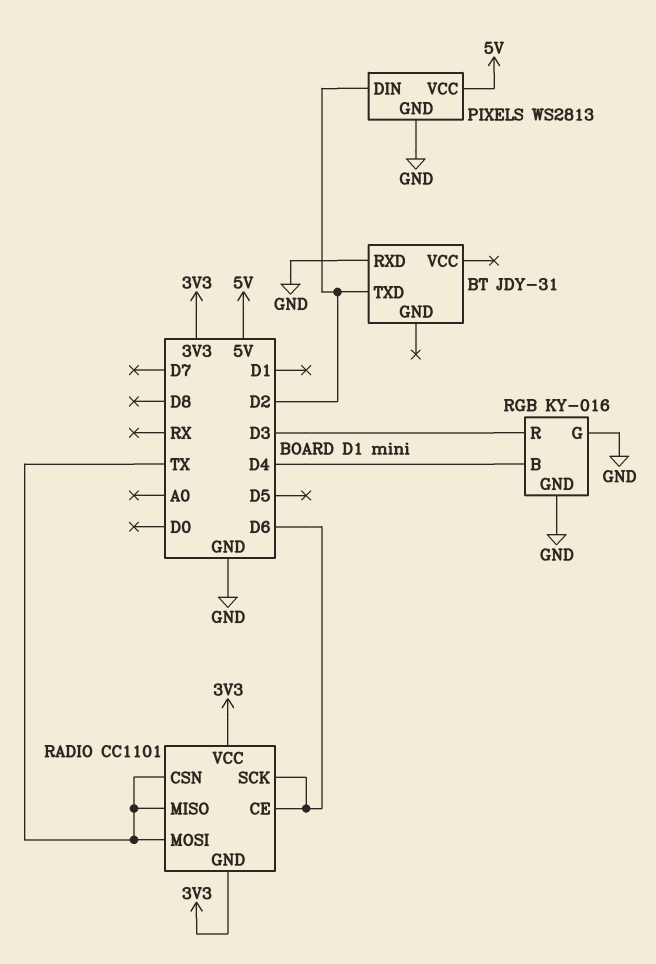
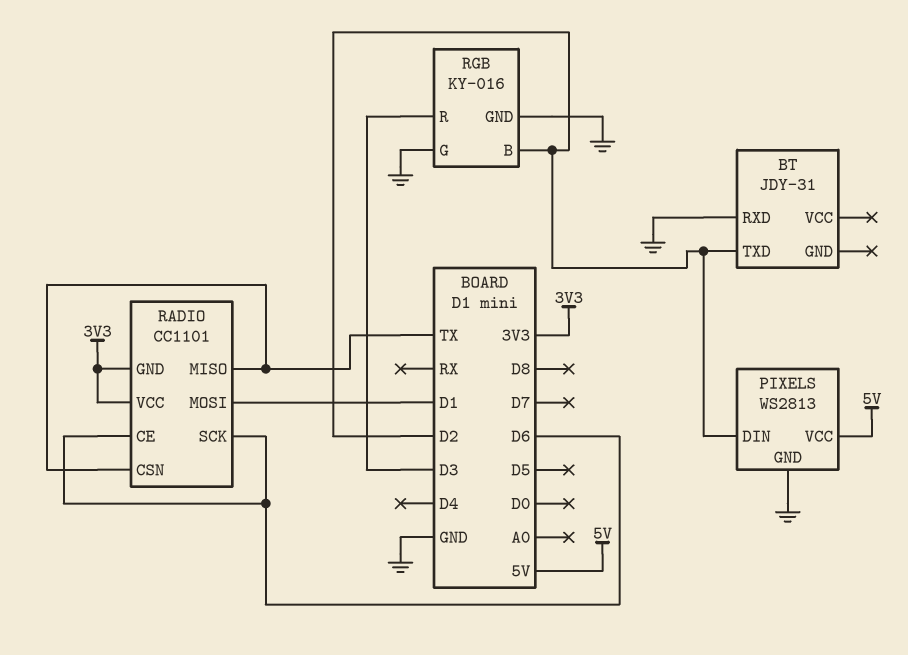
RADIO pin MOSI: TX -> D1
RGB pin B: D4 -> D2

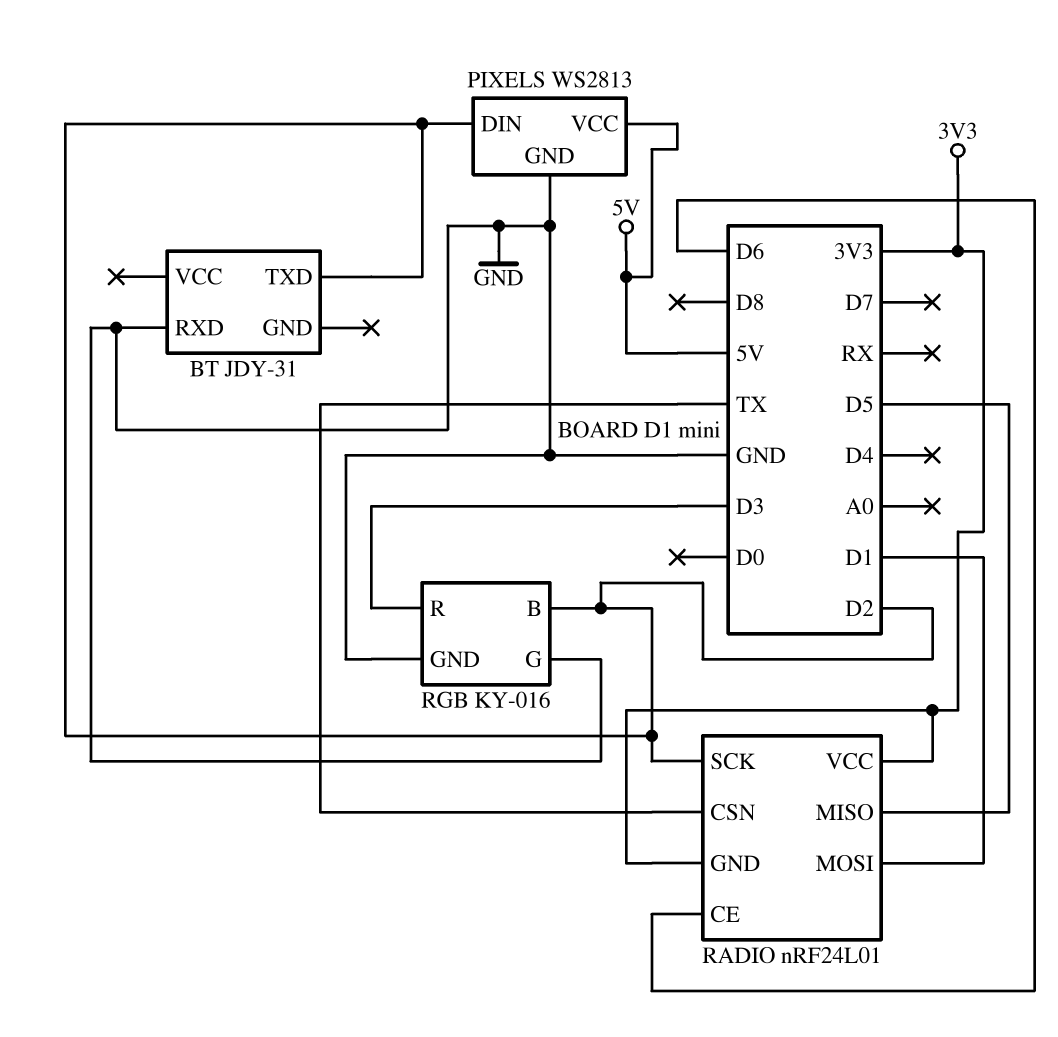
RADIO: CC1101 -> nRF24L01
RADIO pin MISO: TX -> D5
RADIO pin SCK: D6 -> D2

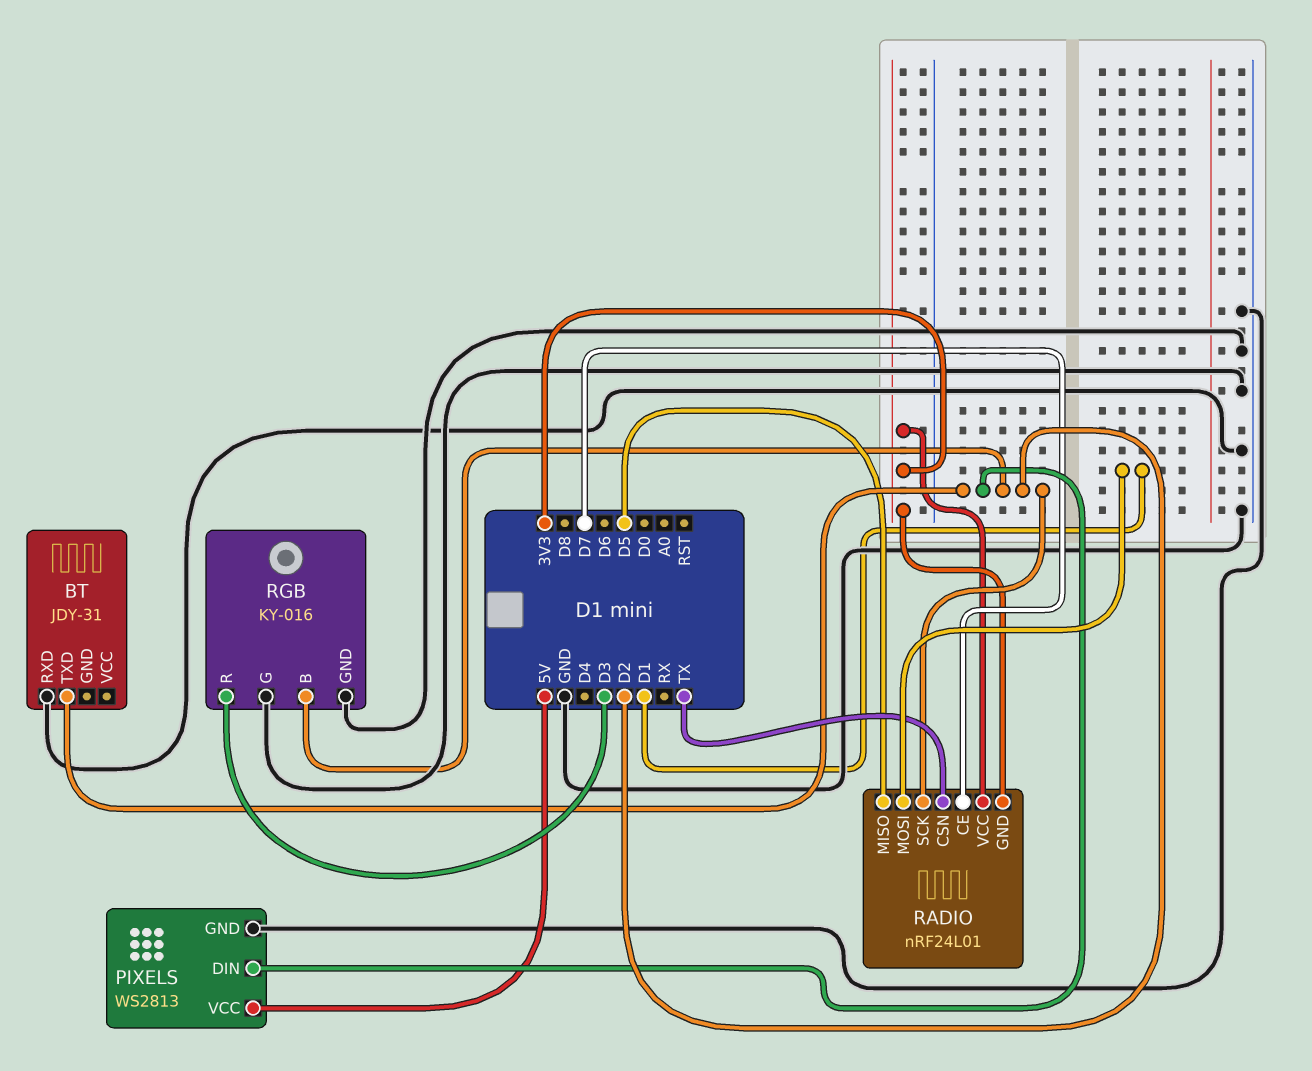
RADIO pin CE: D6 -> D7

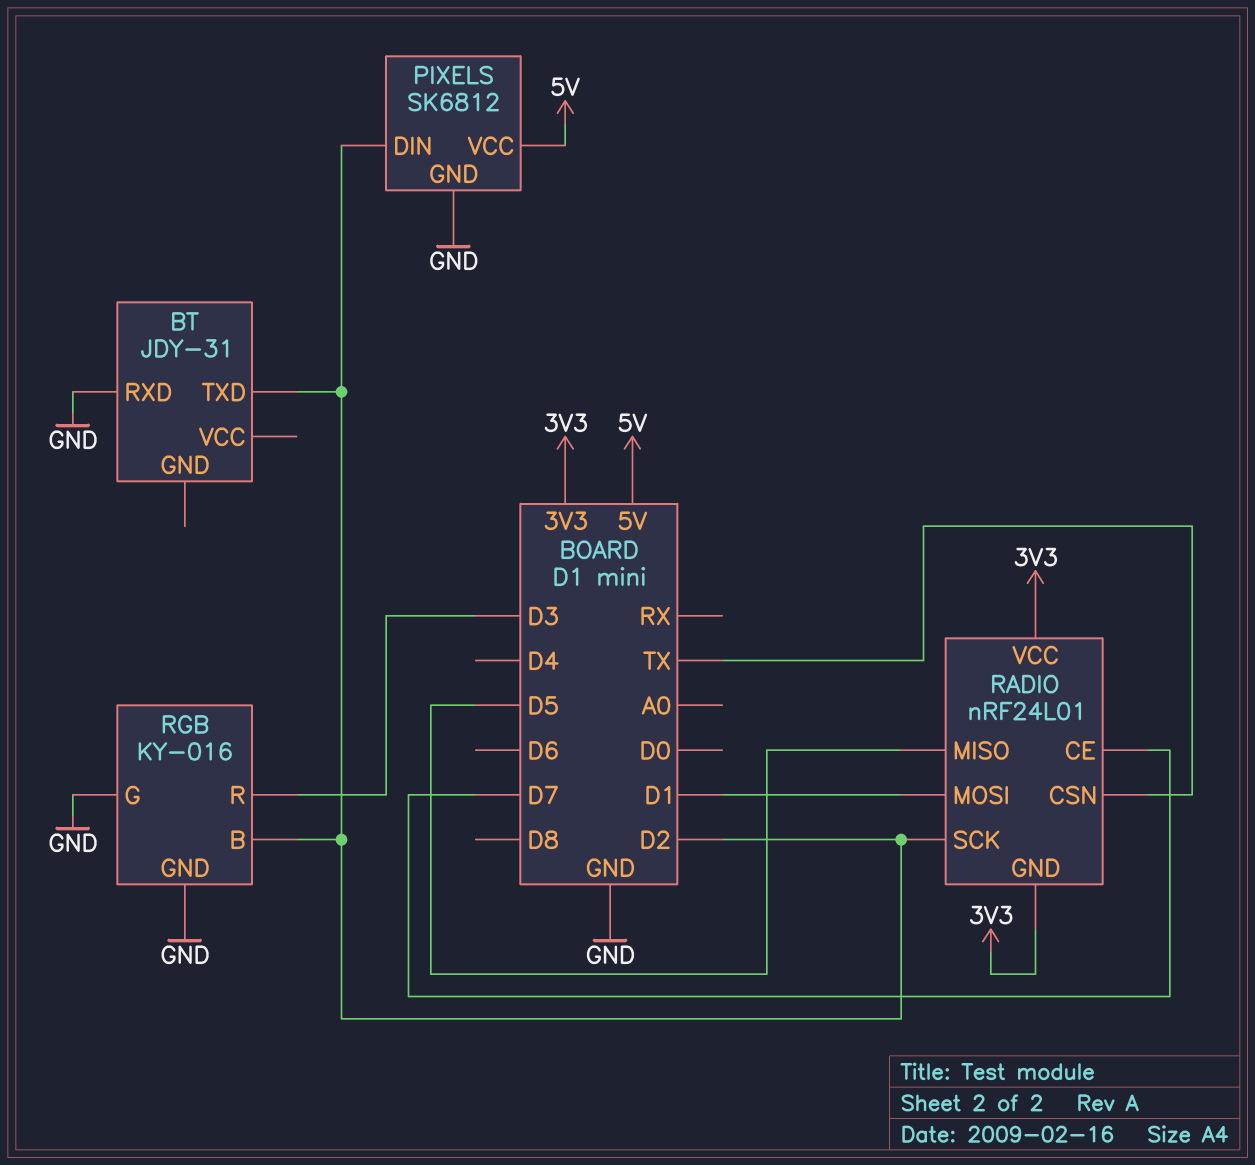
PIXELS: WS2813 -> SK6812

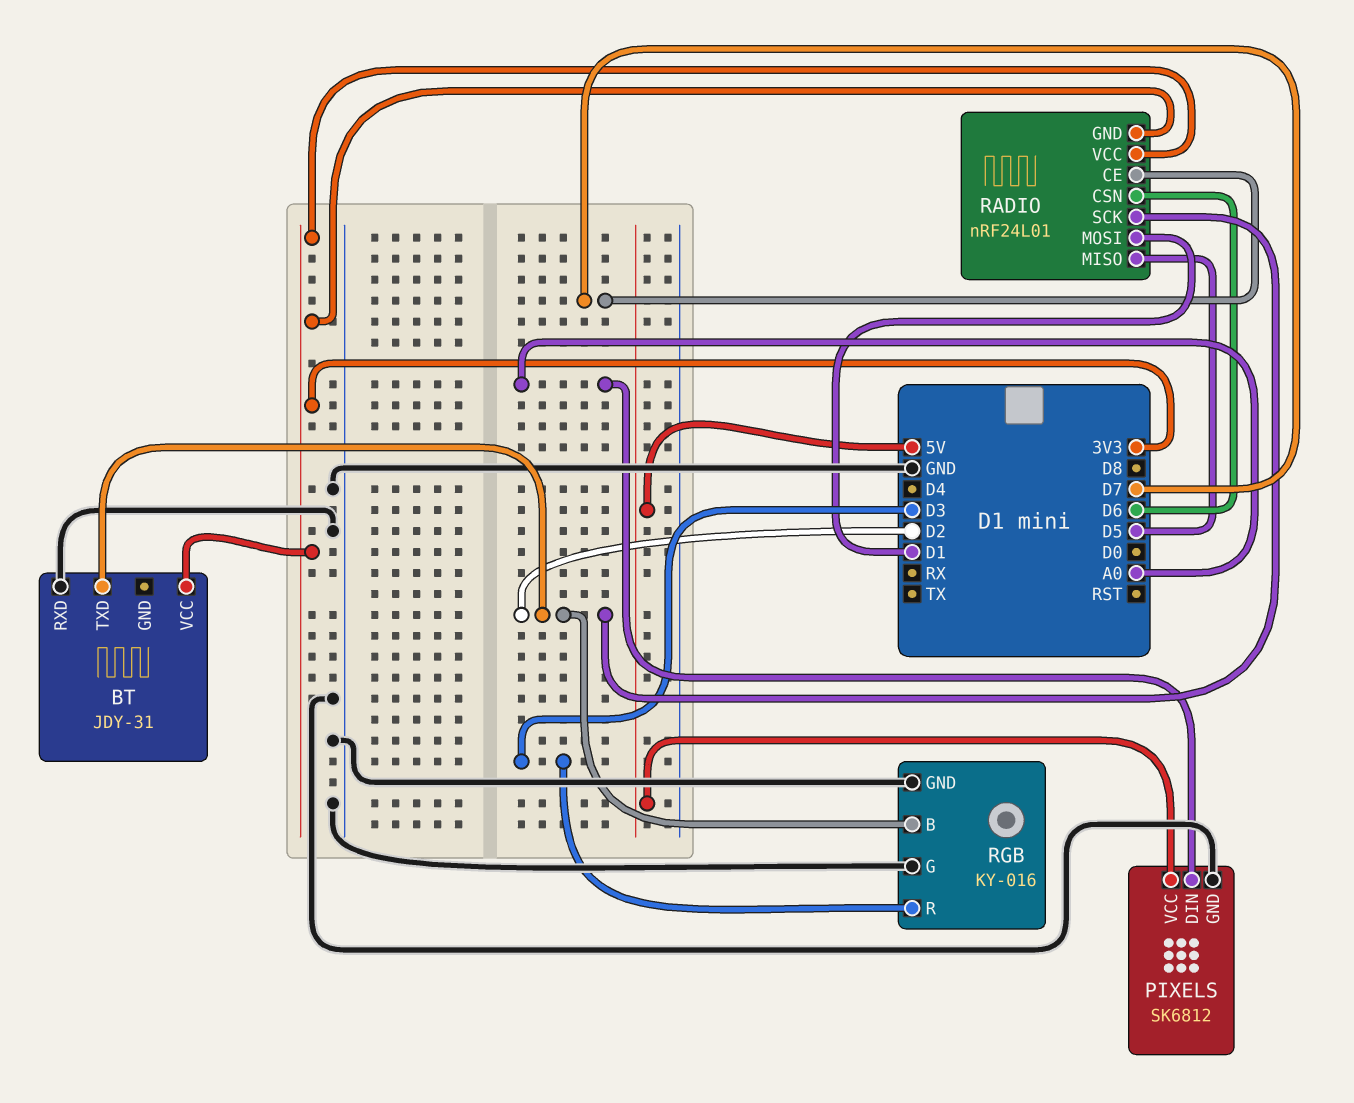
BT pin VCC: none -> 3V3
PIXELS pin DIN: D2 -> A0
RADIO pin CSN: TX -> D6

